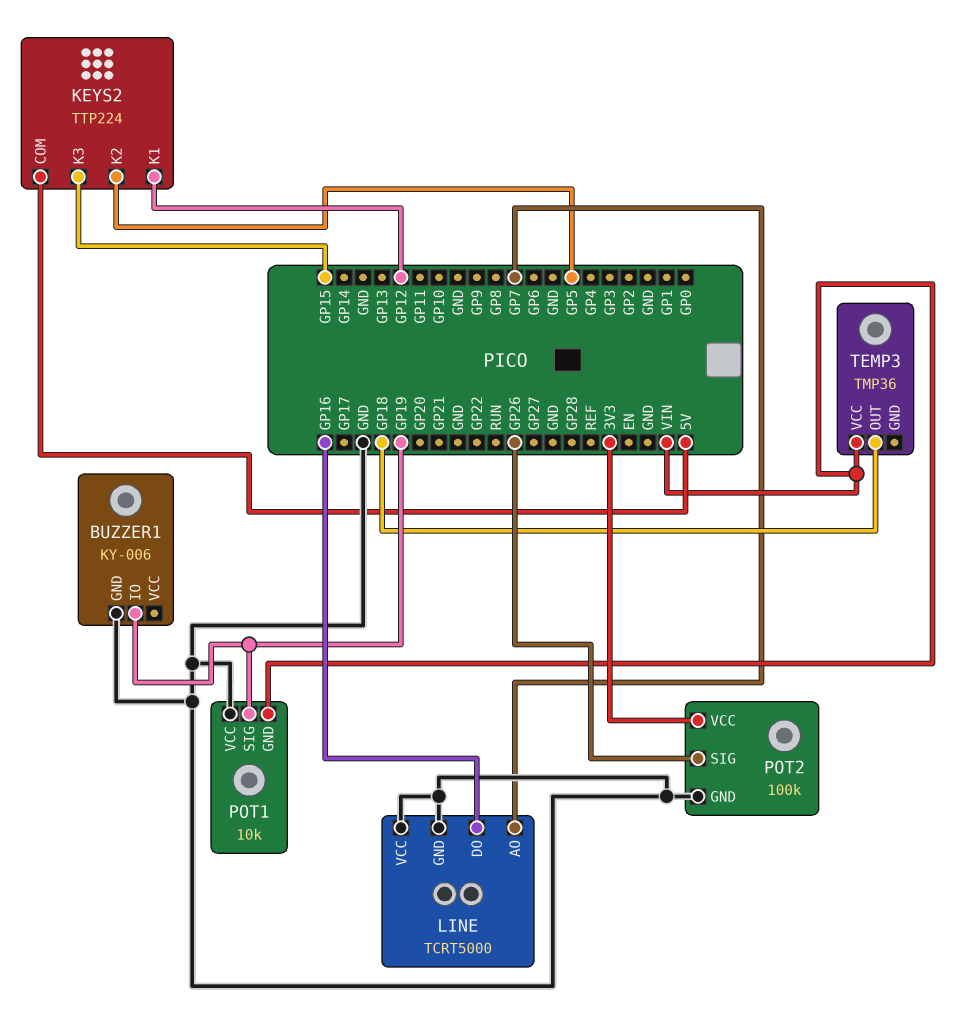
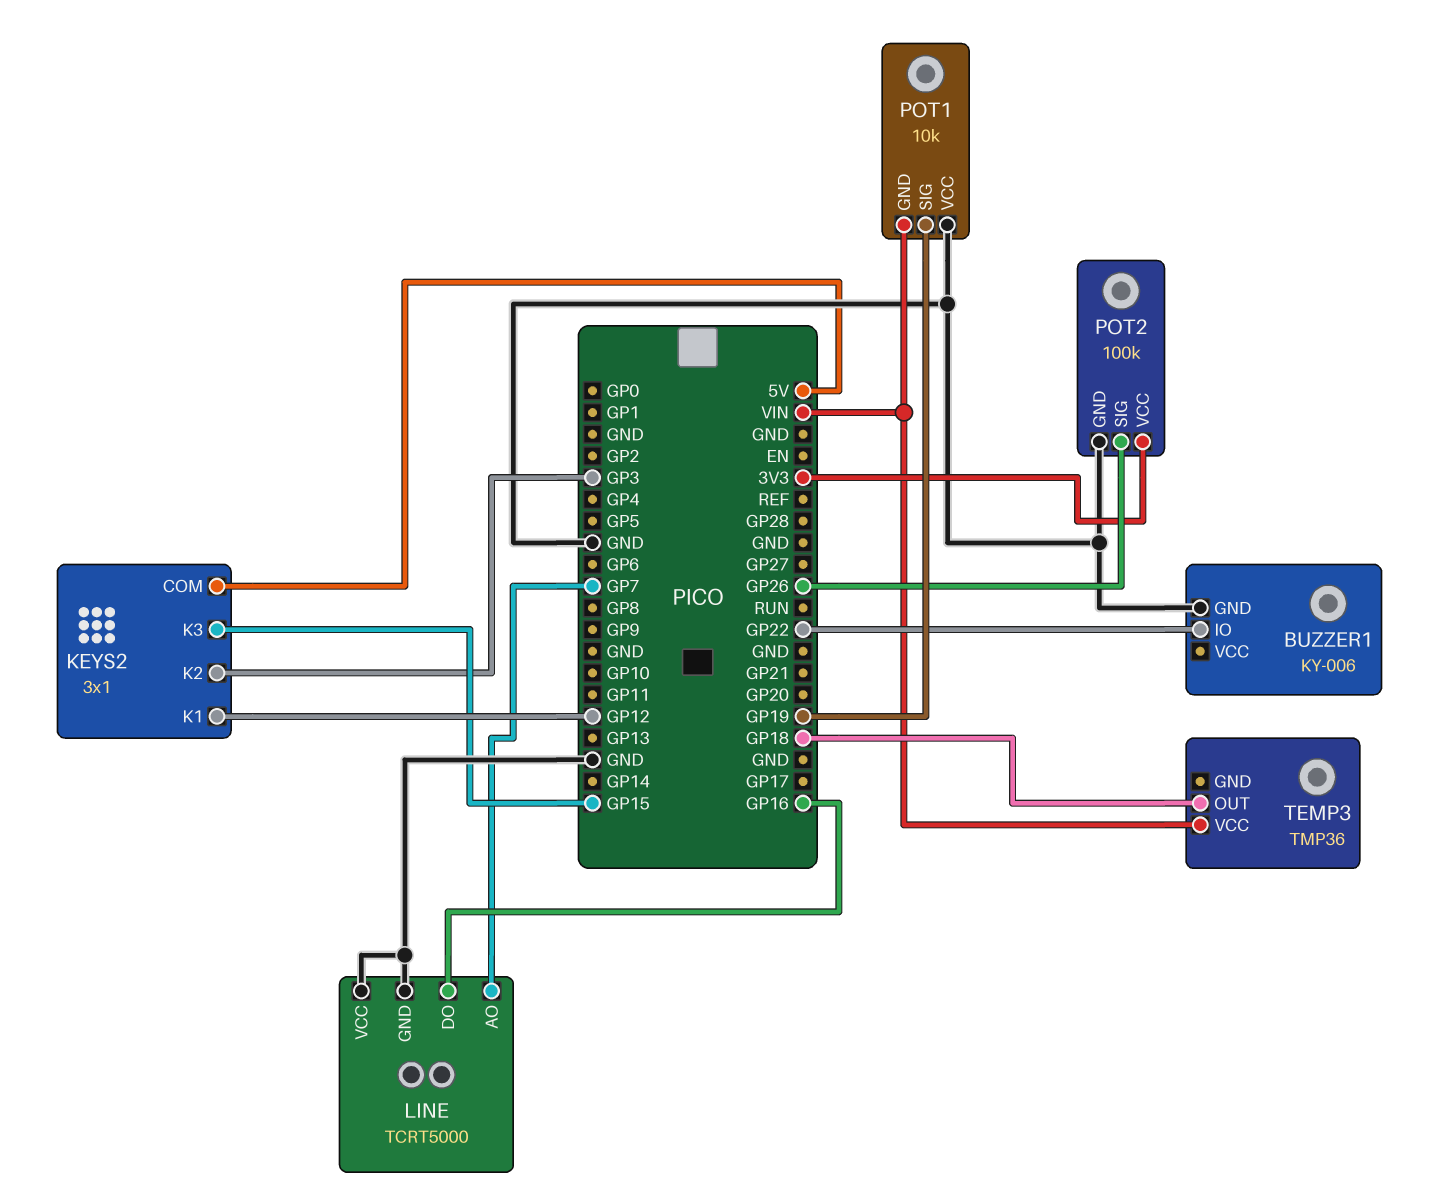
BUZZER1 pin IO: GP19 -> GP22
KEYS2: TTP224 -> 3x1
KEYS2 pin K2: GP5 -> GP3

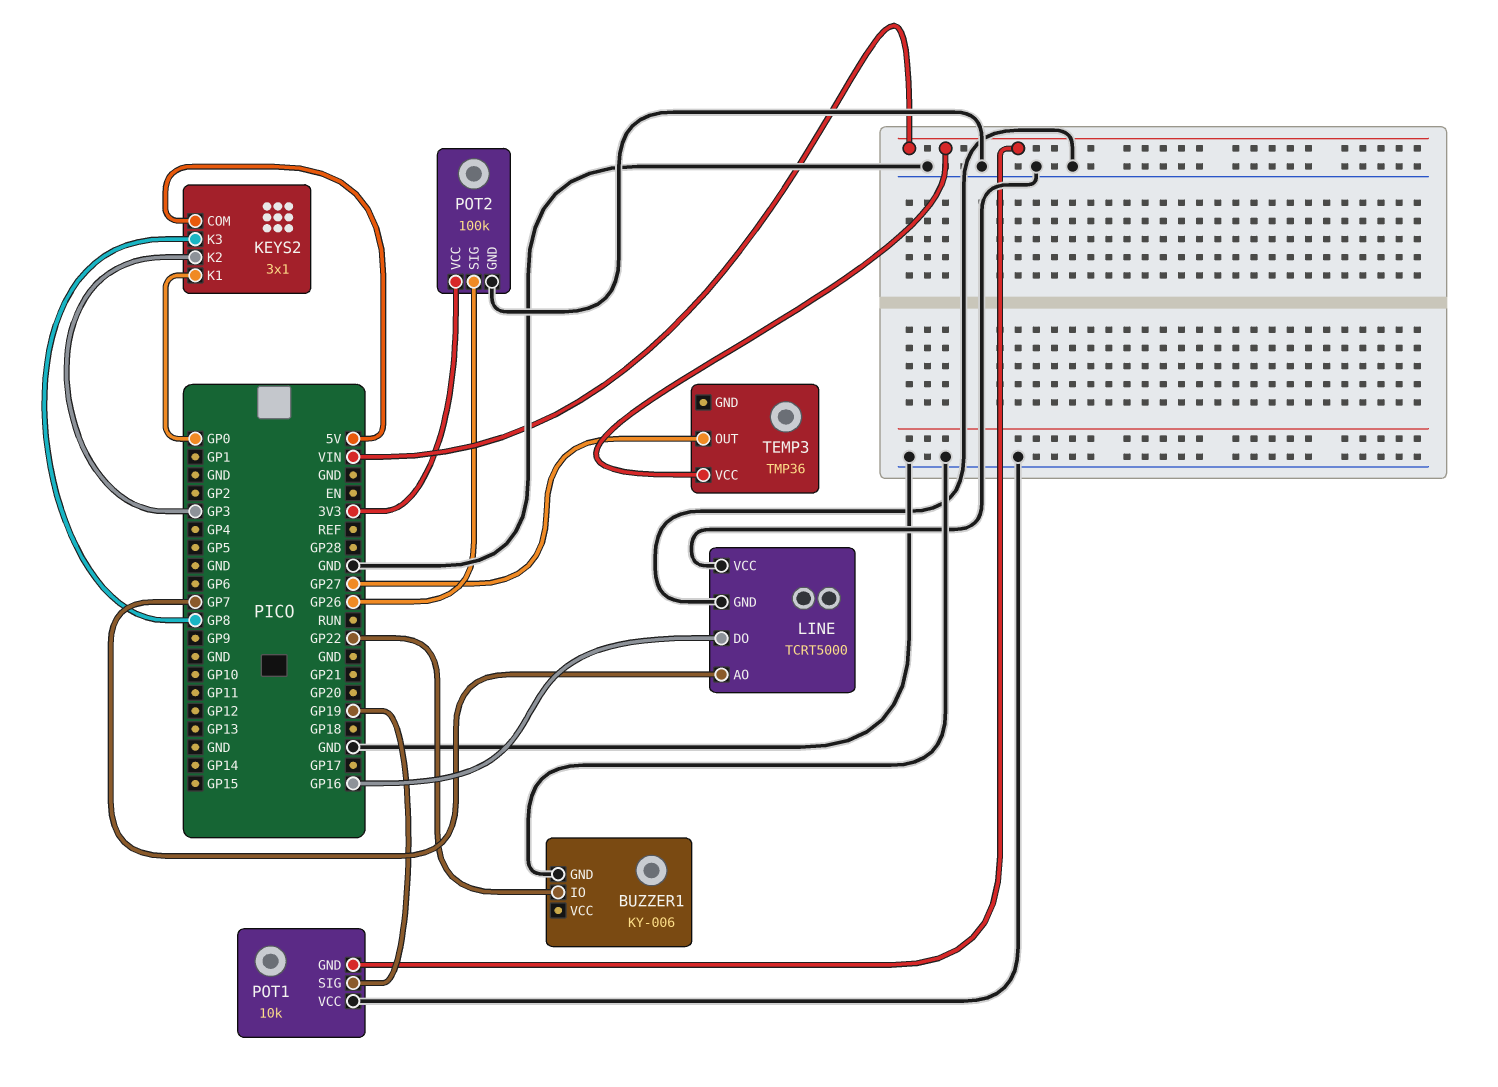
KEYS2 pin K1: GP12 -> GP0
KEYS2 pin K3: GP15 -> GP8
TEMP3 pin OUT: GP18 -> GP27

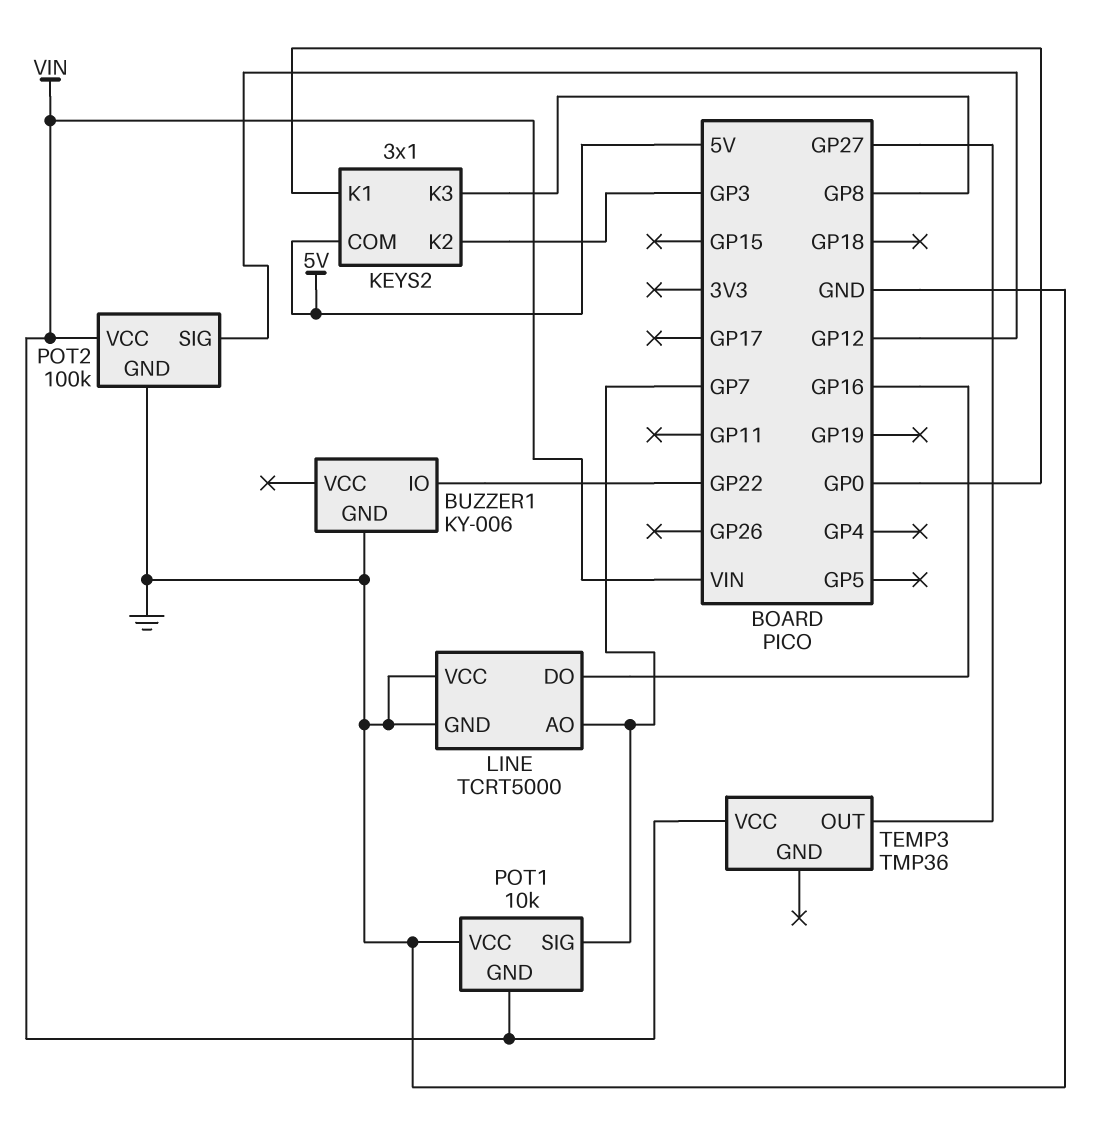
POT1 pin SIG: GP19 -> GP7
POT2 pin SIG: GP26 -> GP12
POT2 pin VCC: 3V3 -> VIN

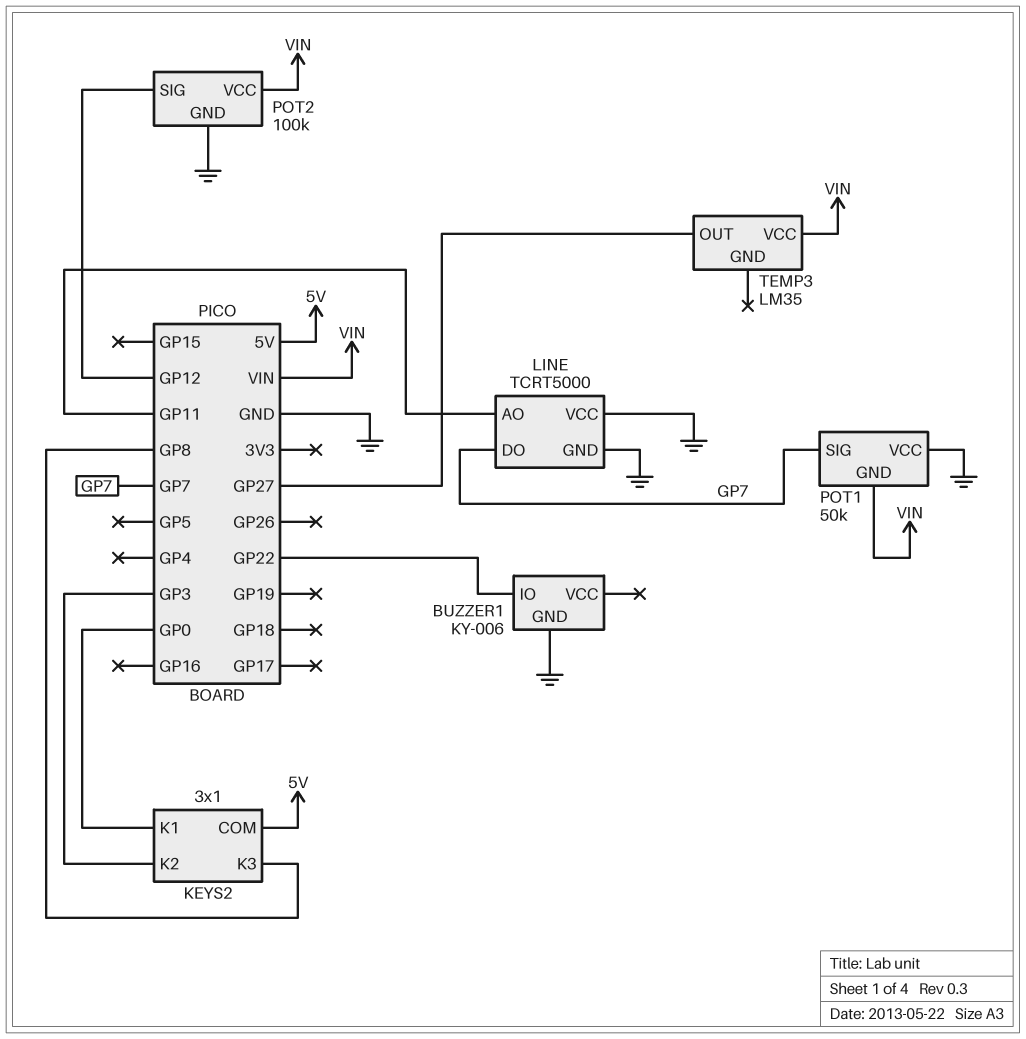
LINE pin AO: GP7 -> GP11
LINE pin DO: GP16 -> GP7
POT1: 10k -> 50k
TEMP3: TMP36 -> LM35

